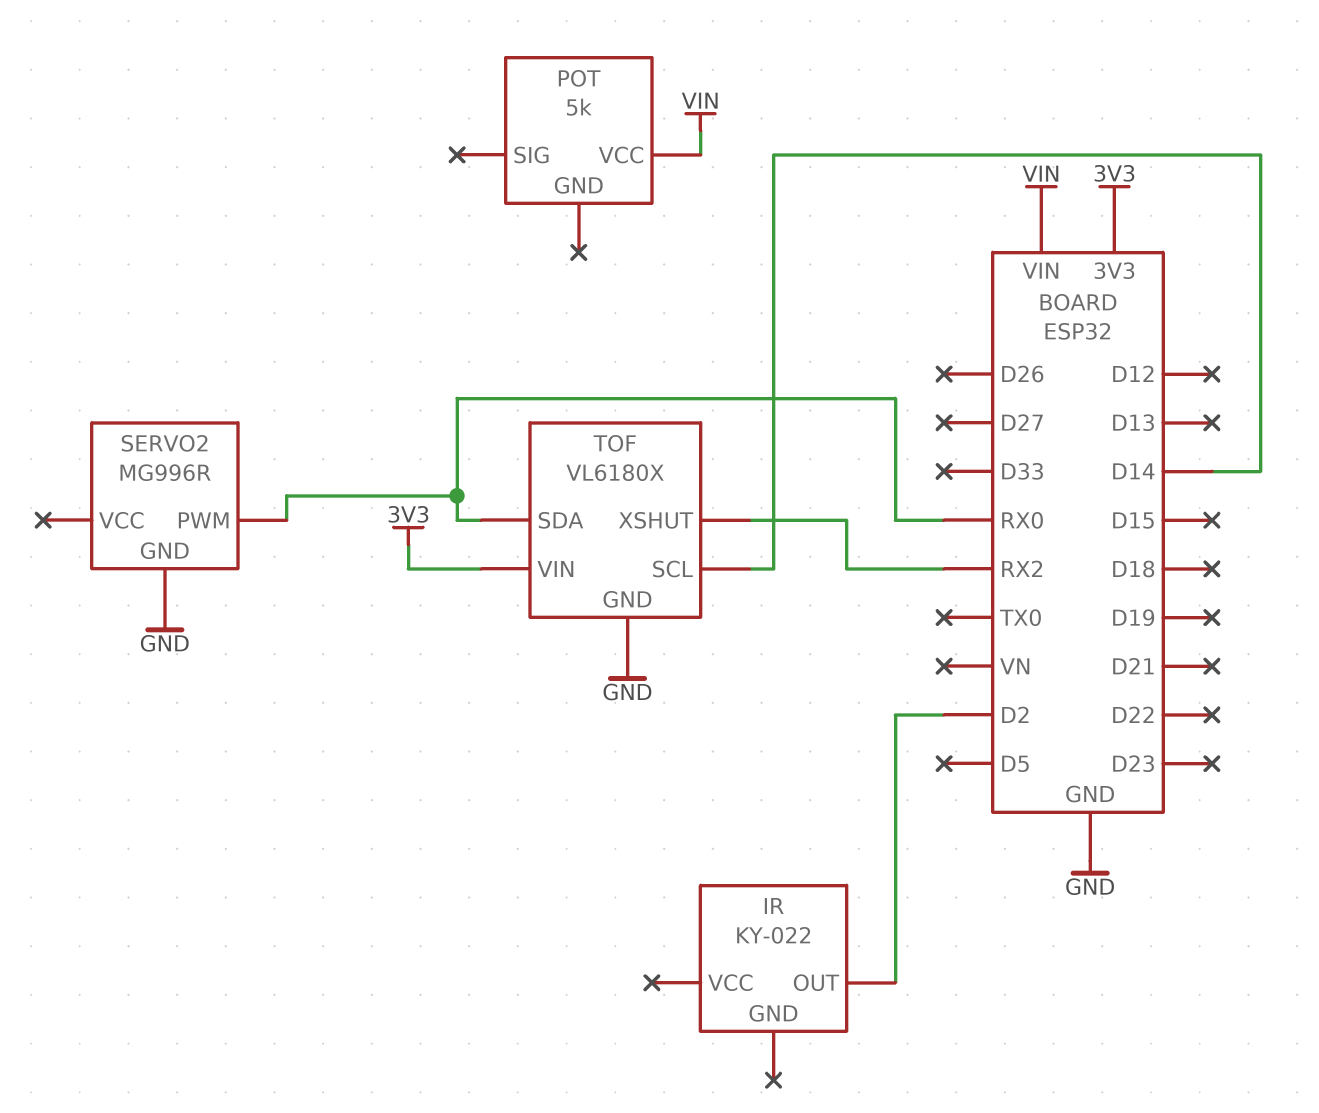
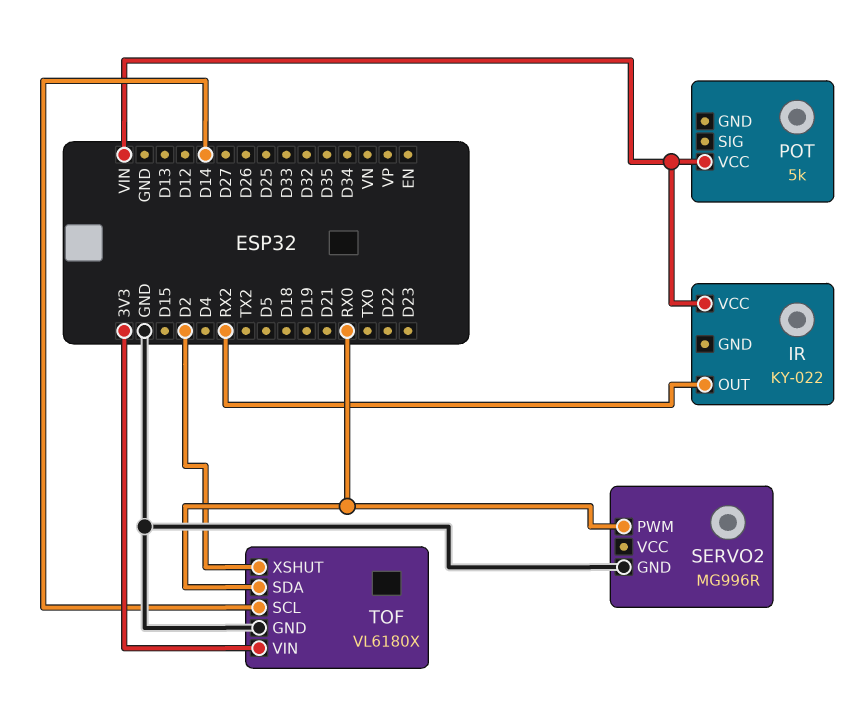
IR pin OUT: D2 -> RX2
IR pin VCC: none -> VIN
TOF pin XSHUT: RX2 -> D2

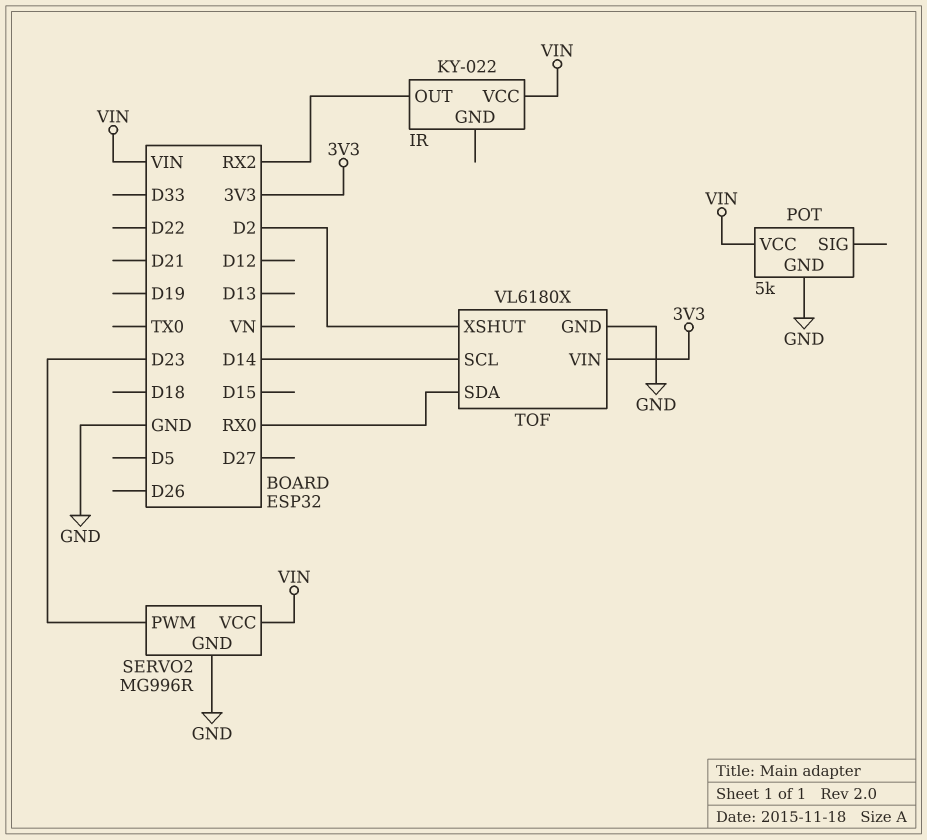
POT pin GND: none -> GND
SERVO2 pin PWM: RX0 -> D23
SERVO2 pin VCC: none -> VIN

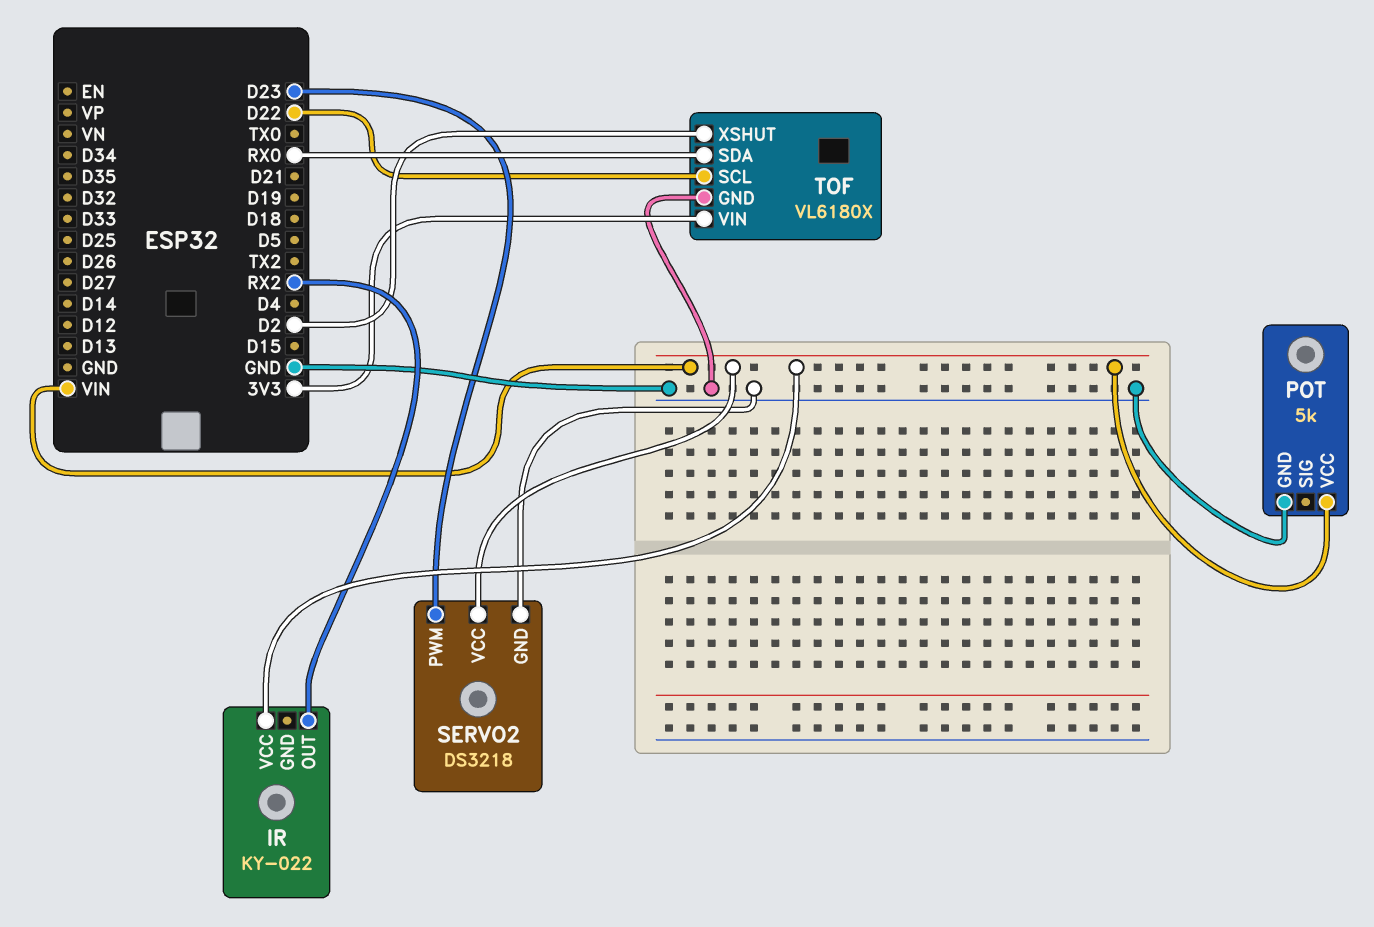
SERVO2: MG996R -> DS3218
TOF pin SCL: D14 -> D22

